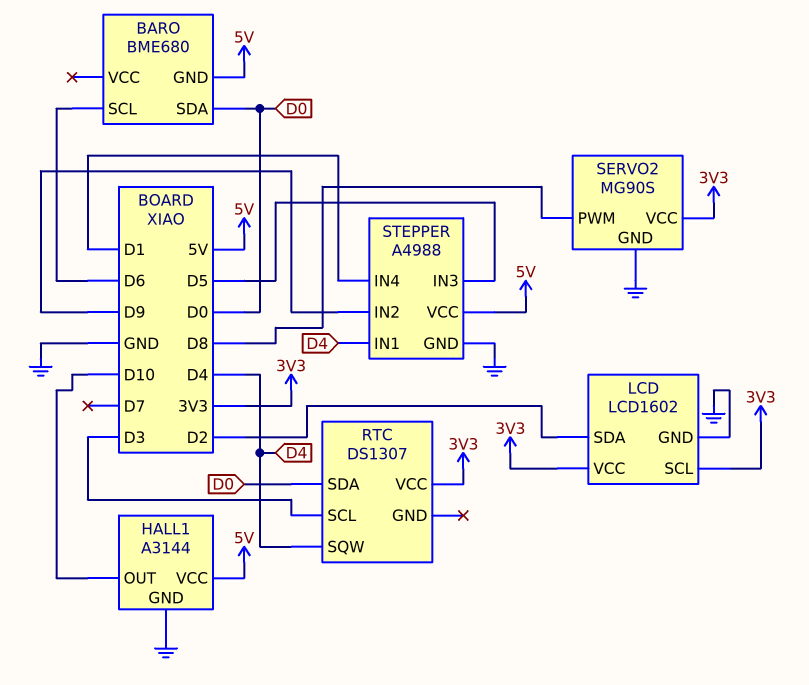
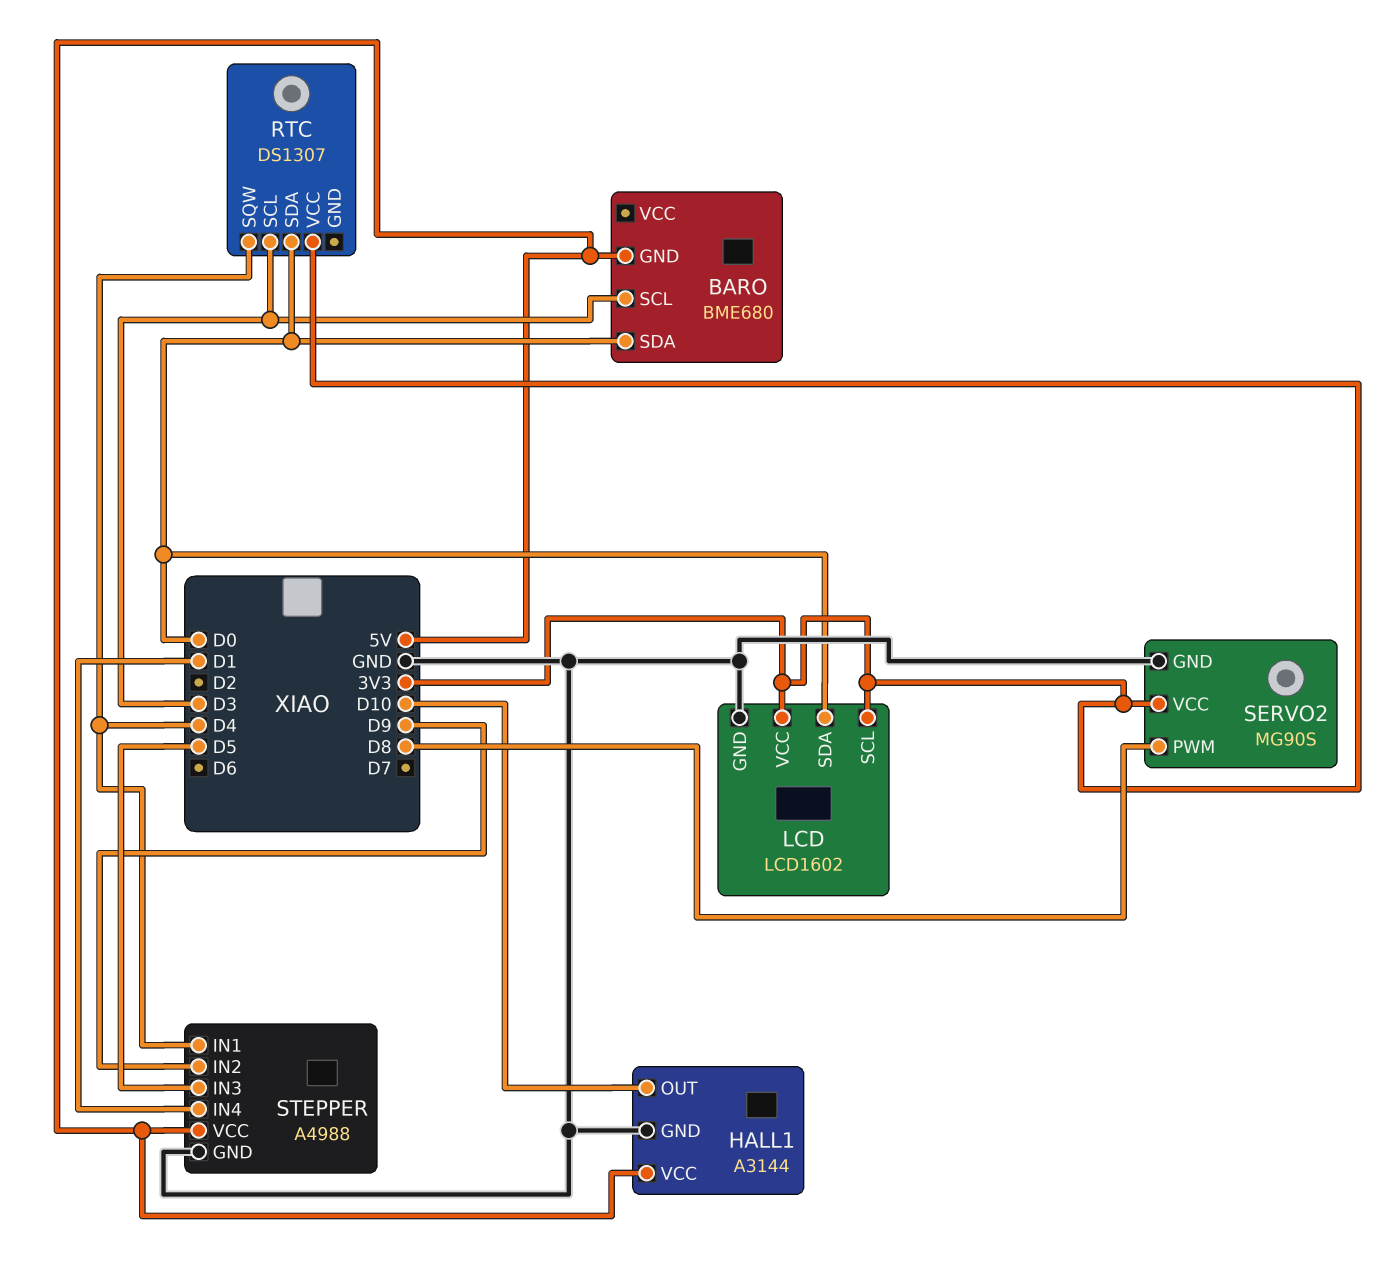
BARO pin SCL: D6 -> D3
LCD pin SDA: D2 -> D0

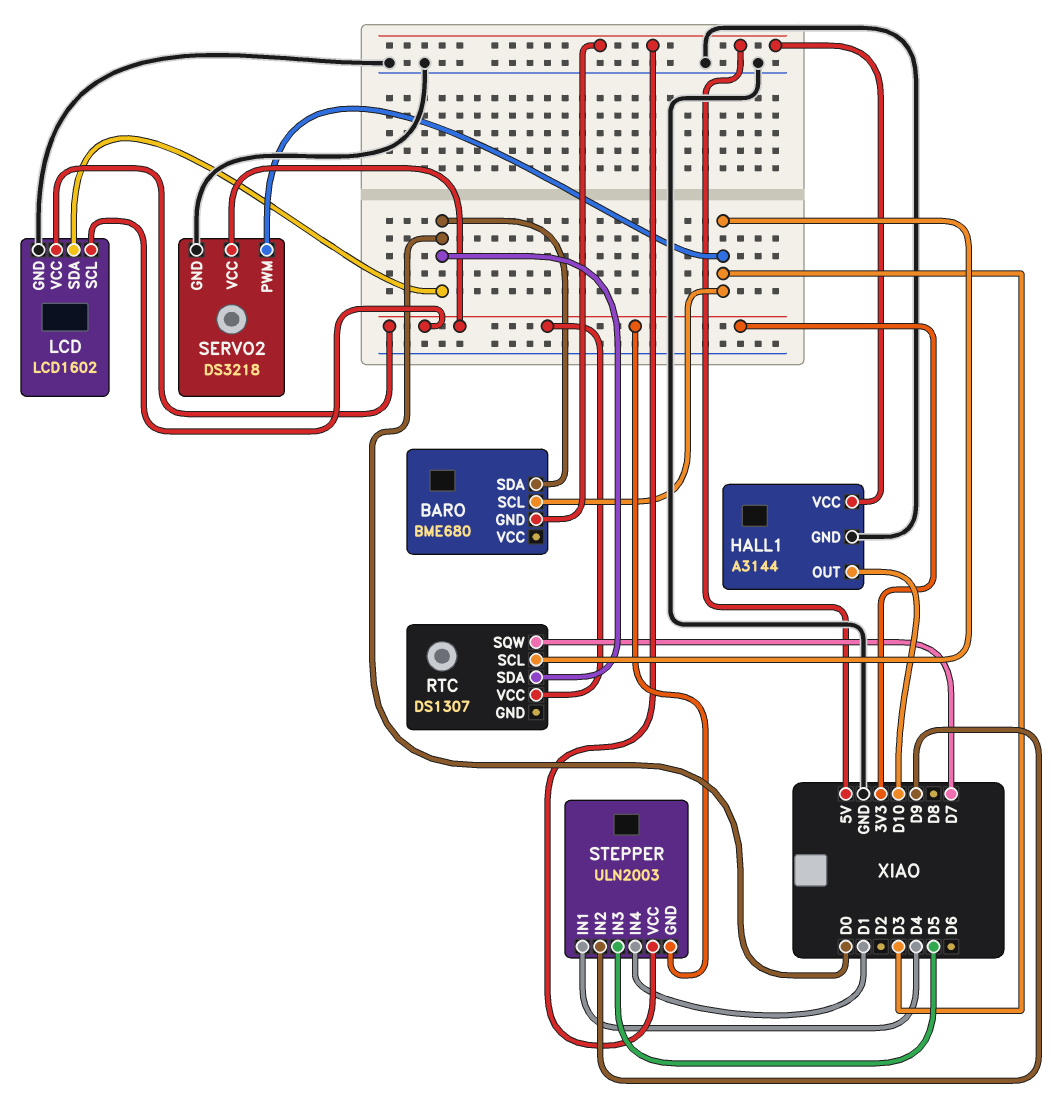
RTC pin SQW: D4 -> D7
SERVO2: MG90S -> DS3218
SERVO2 pin PWM: D8 -> D3
STEPPER: A4988 -> ULN2003
STEPPER pin GND: GND -> 3V3

